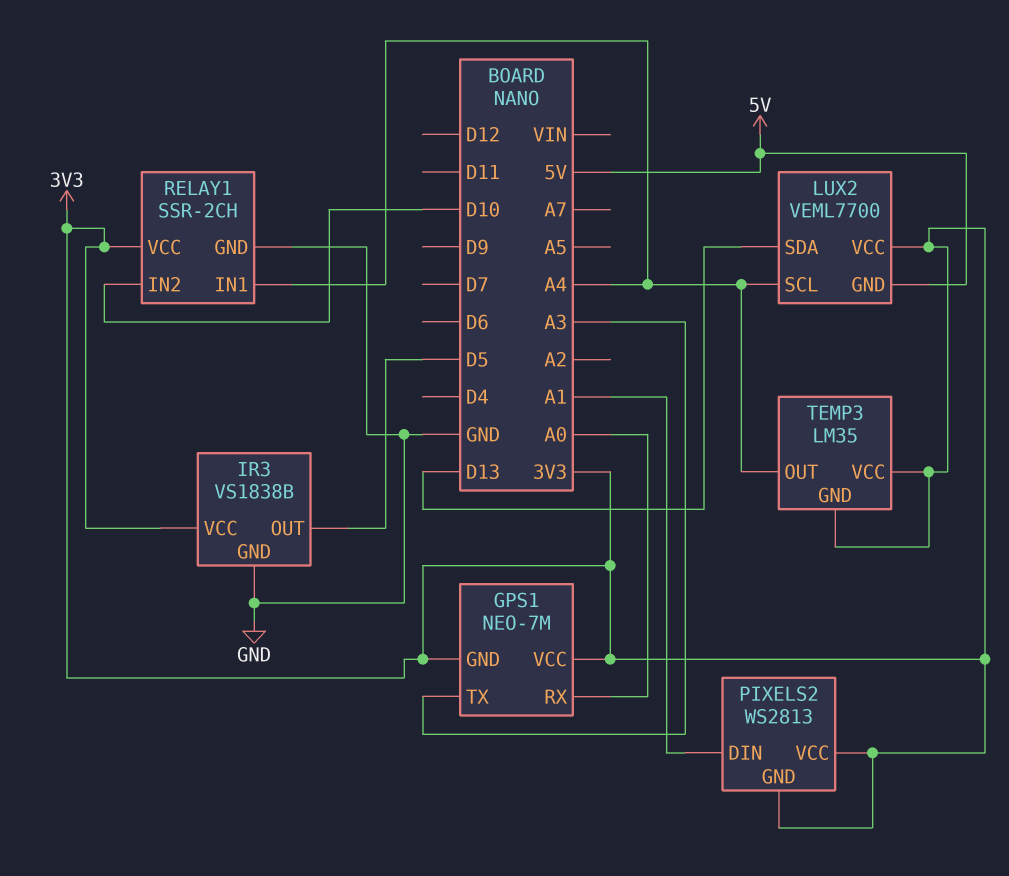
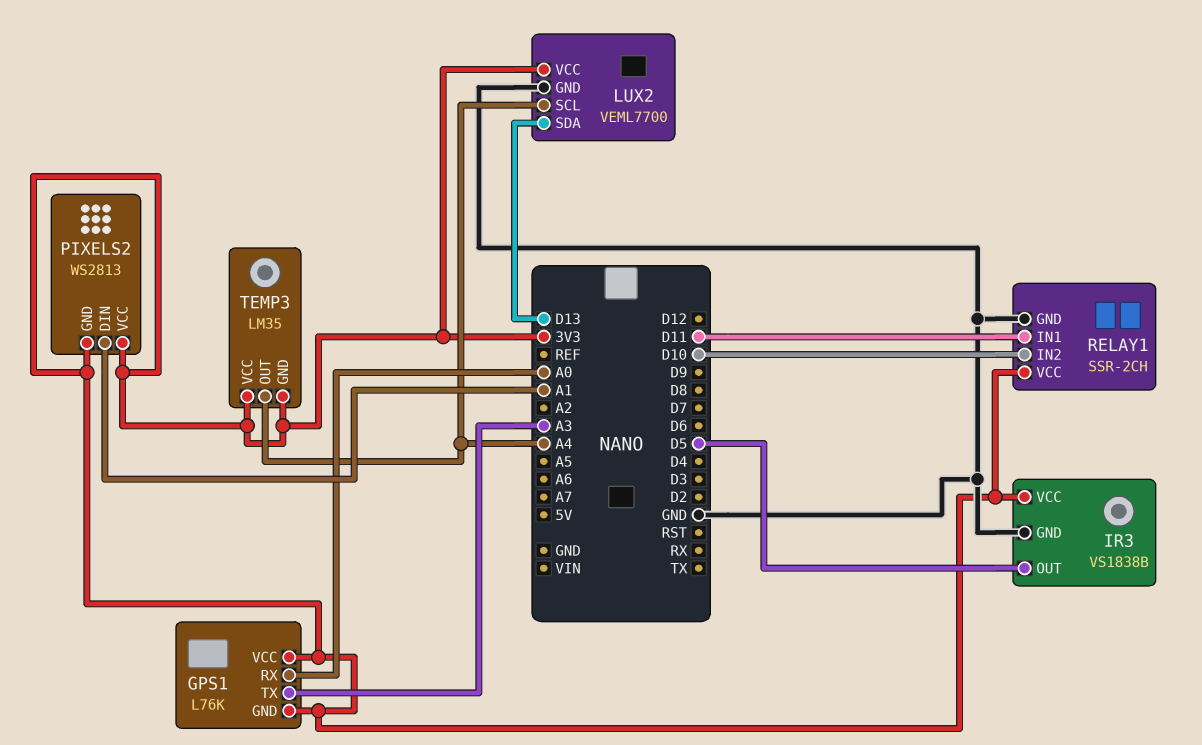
GPS1: NEO-7M -> L76K
LUX2 pin GND: 5V -> GND
RELAY1 pin IN1: A4 -> D11

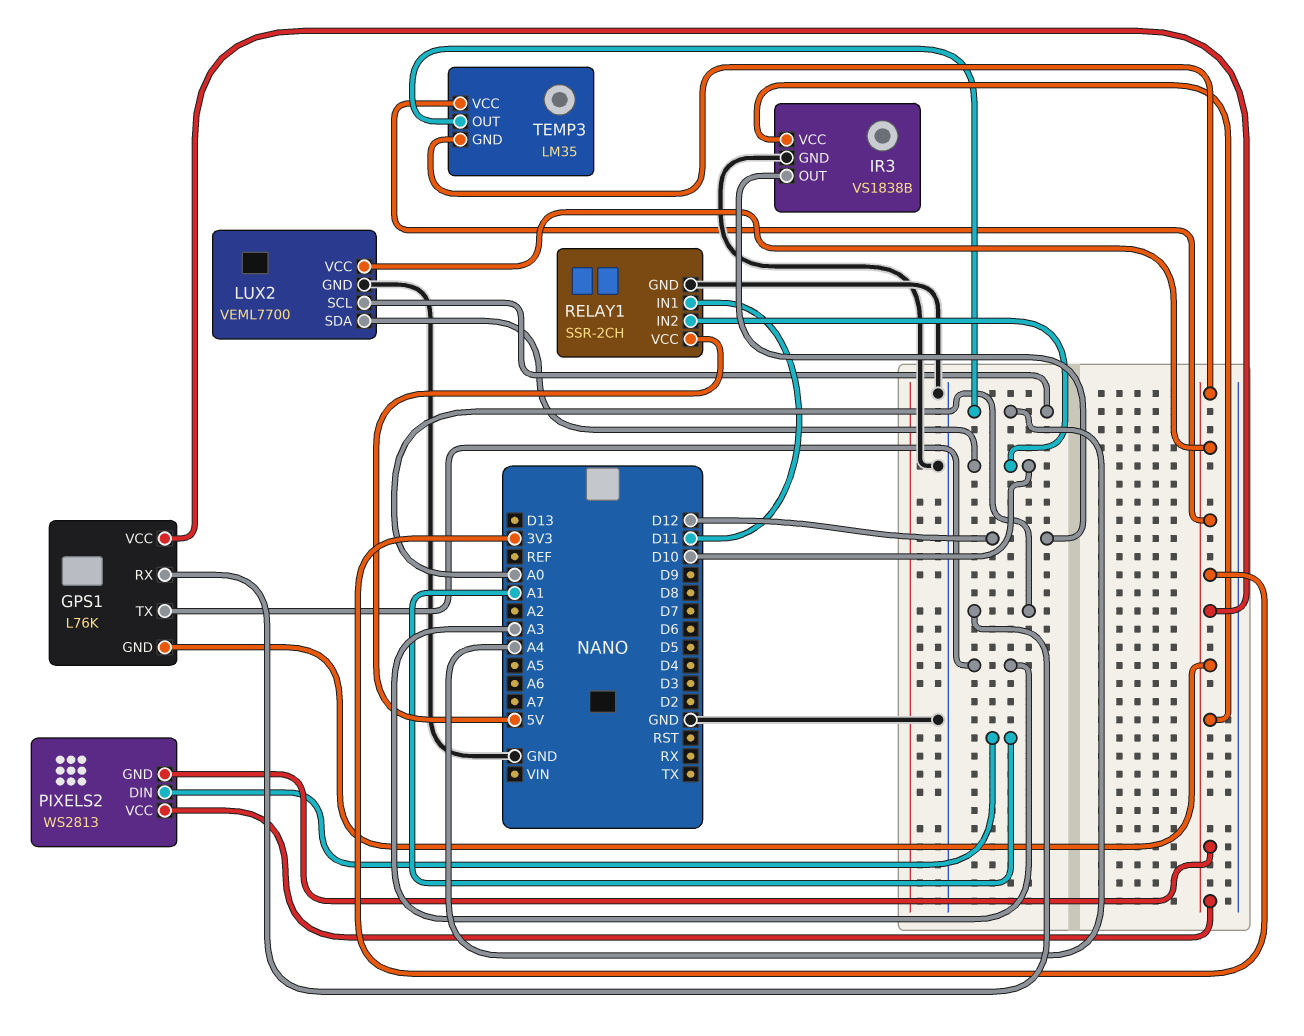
IR3 pin OUT: D5 -> D12
LUX2 pin SDA: D13 -> D10
RELAY1 pin VCC: 3V3 -> 5V

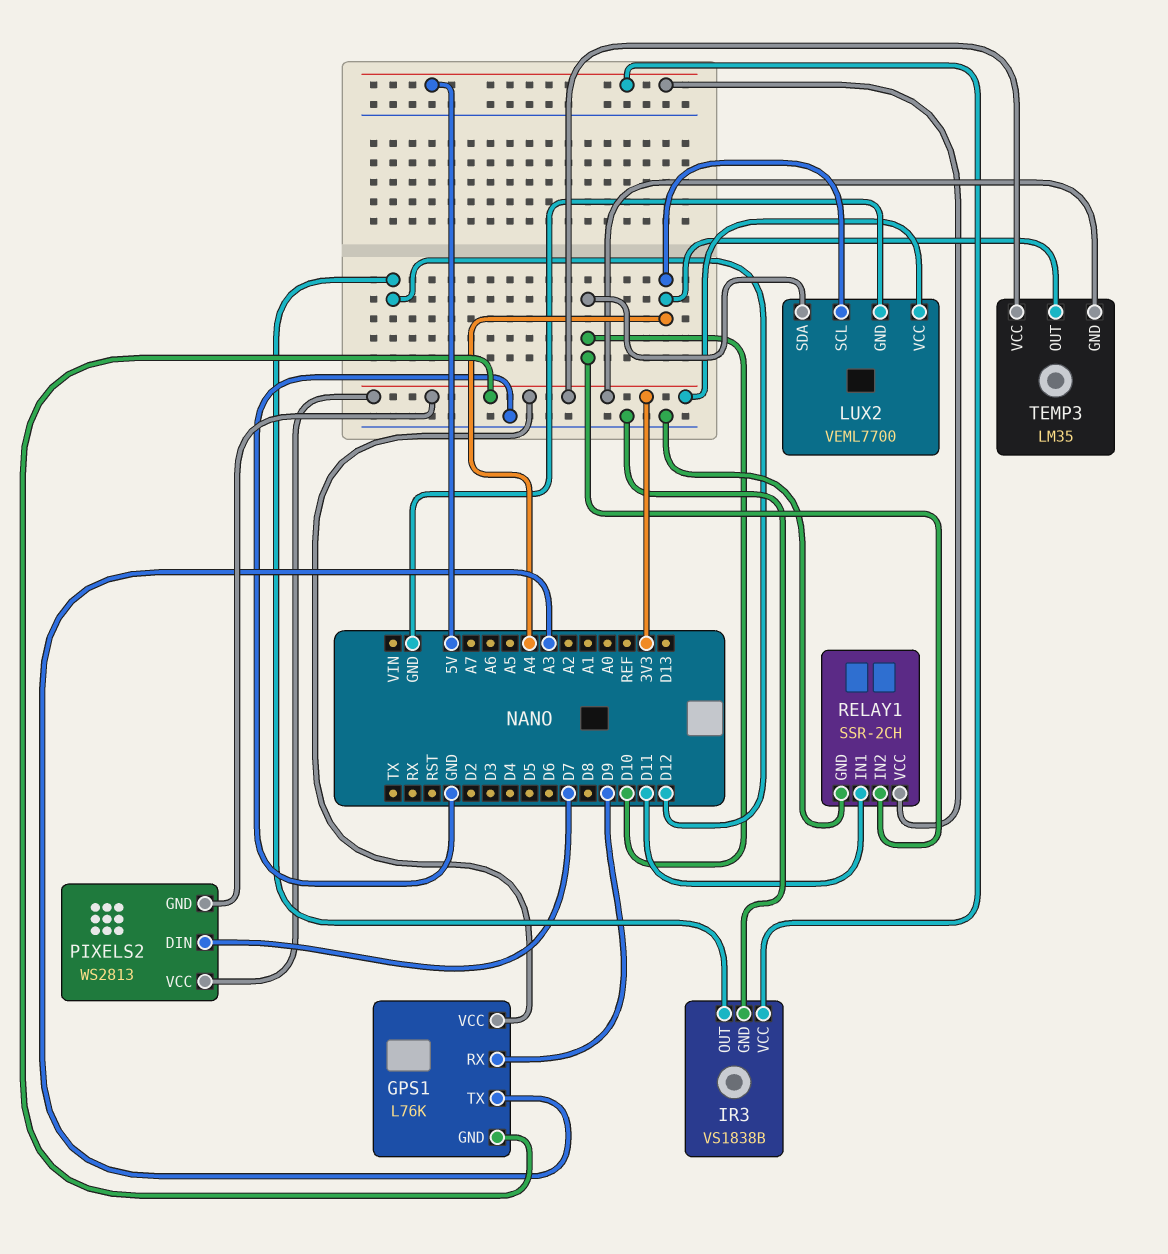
GPS1 pin RX: A0 -> D9
IR3 pin VCC: 3V3 -> 5V
PIXELS2 pin DIN: A1 -> D7

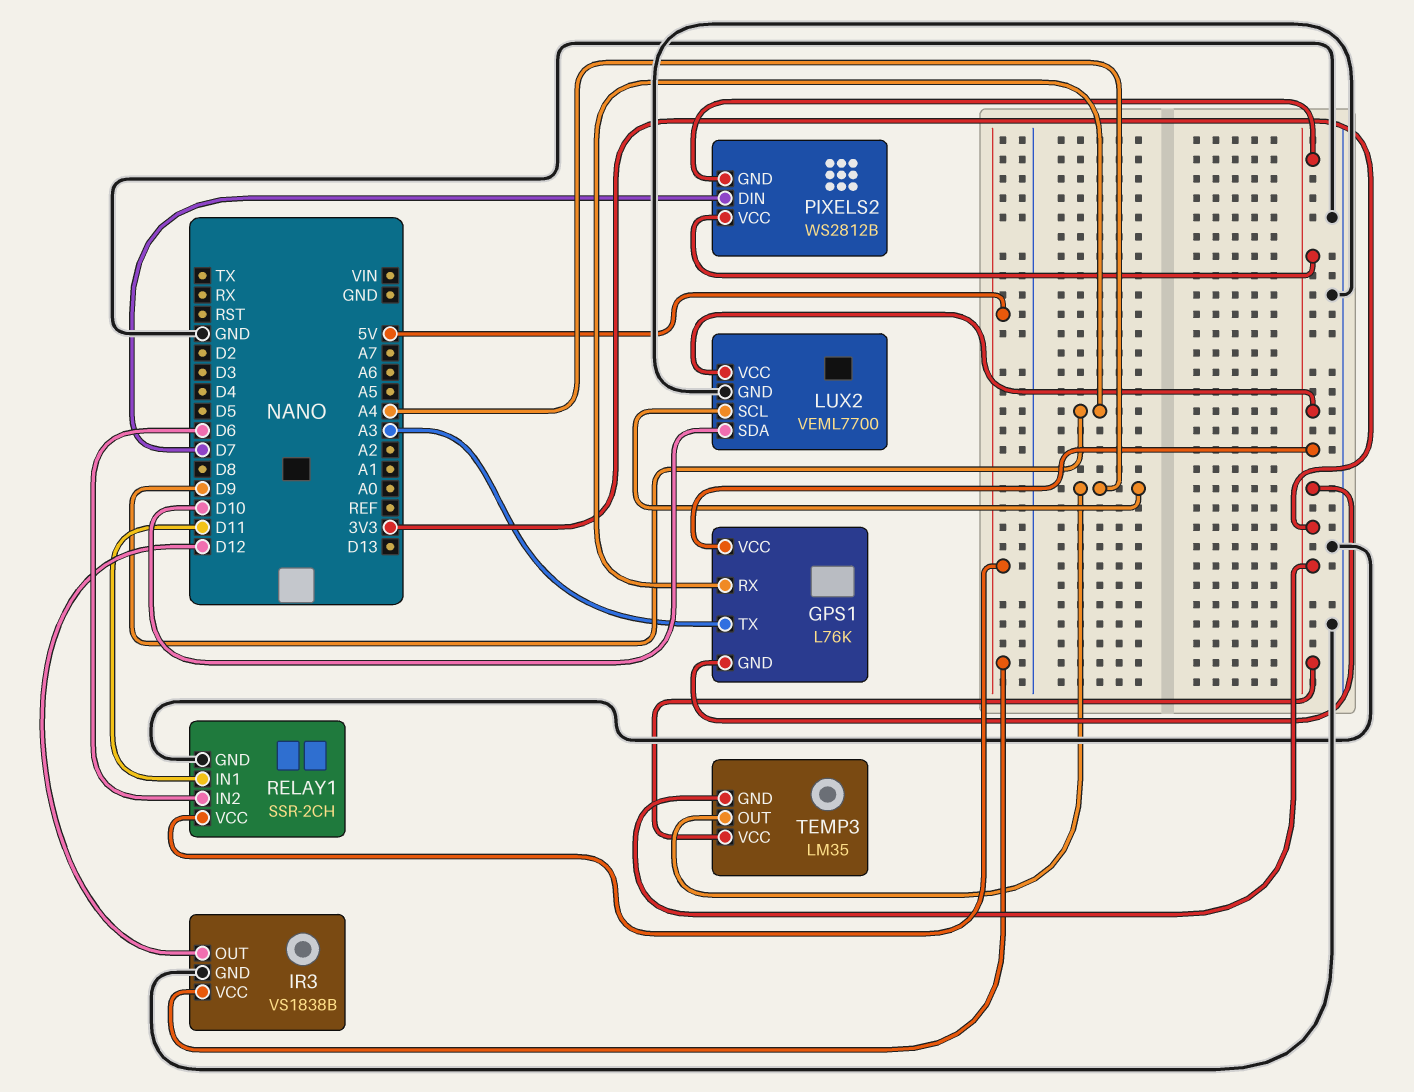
PIXELS2: WS2813 -> WS2812B
RELAY1 pin IN2: D10 -> D6

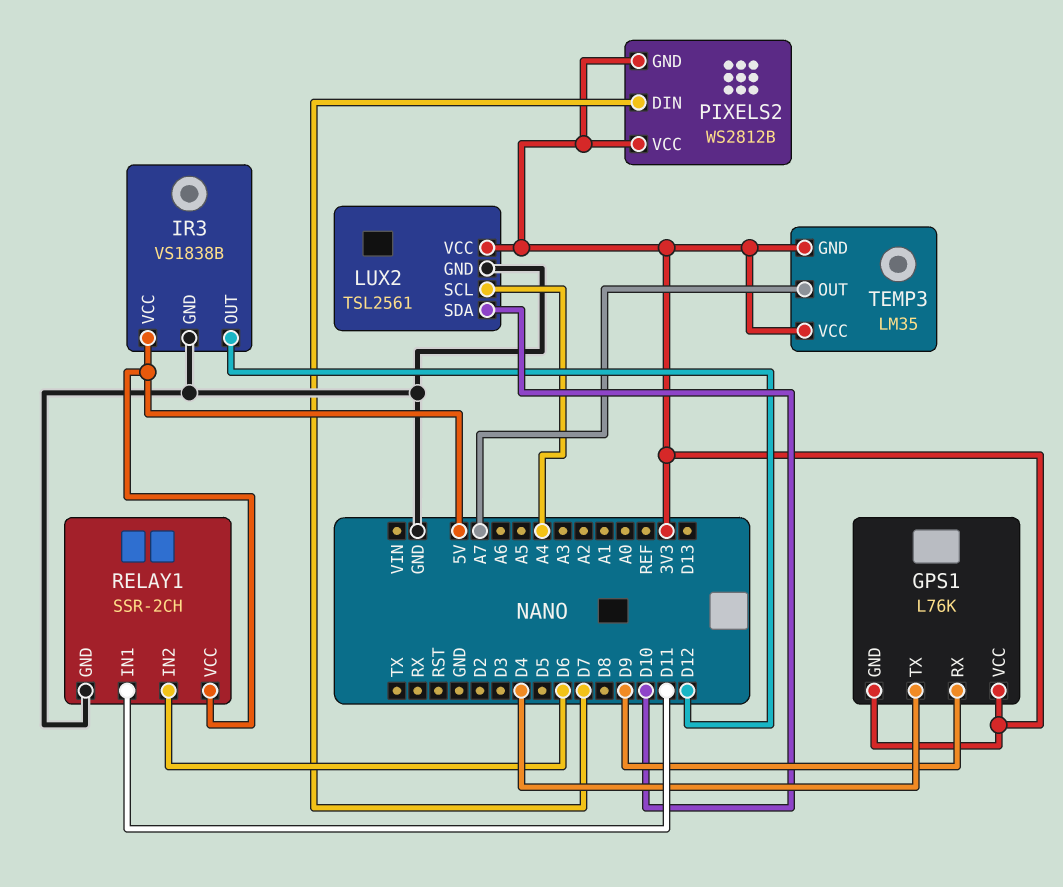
GPS1 pin TX: A3 -> D4
LUX2: VEML7700 -> TSL2561
TEMP3 pin OUT: A4 -> A7

